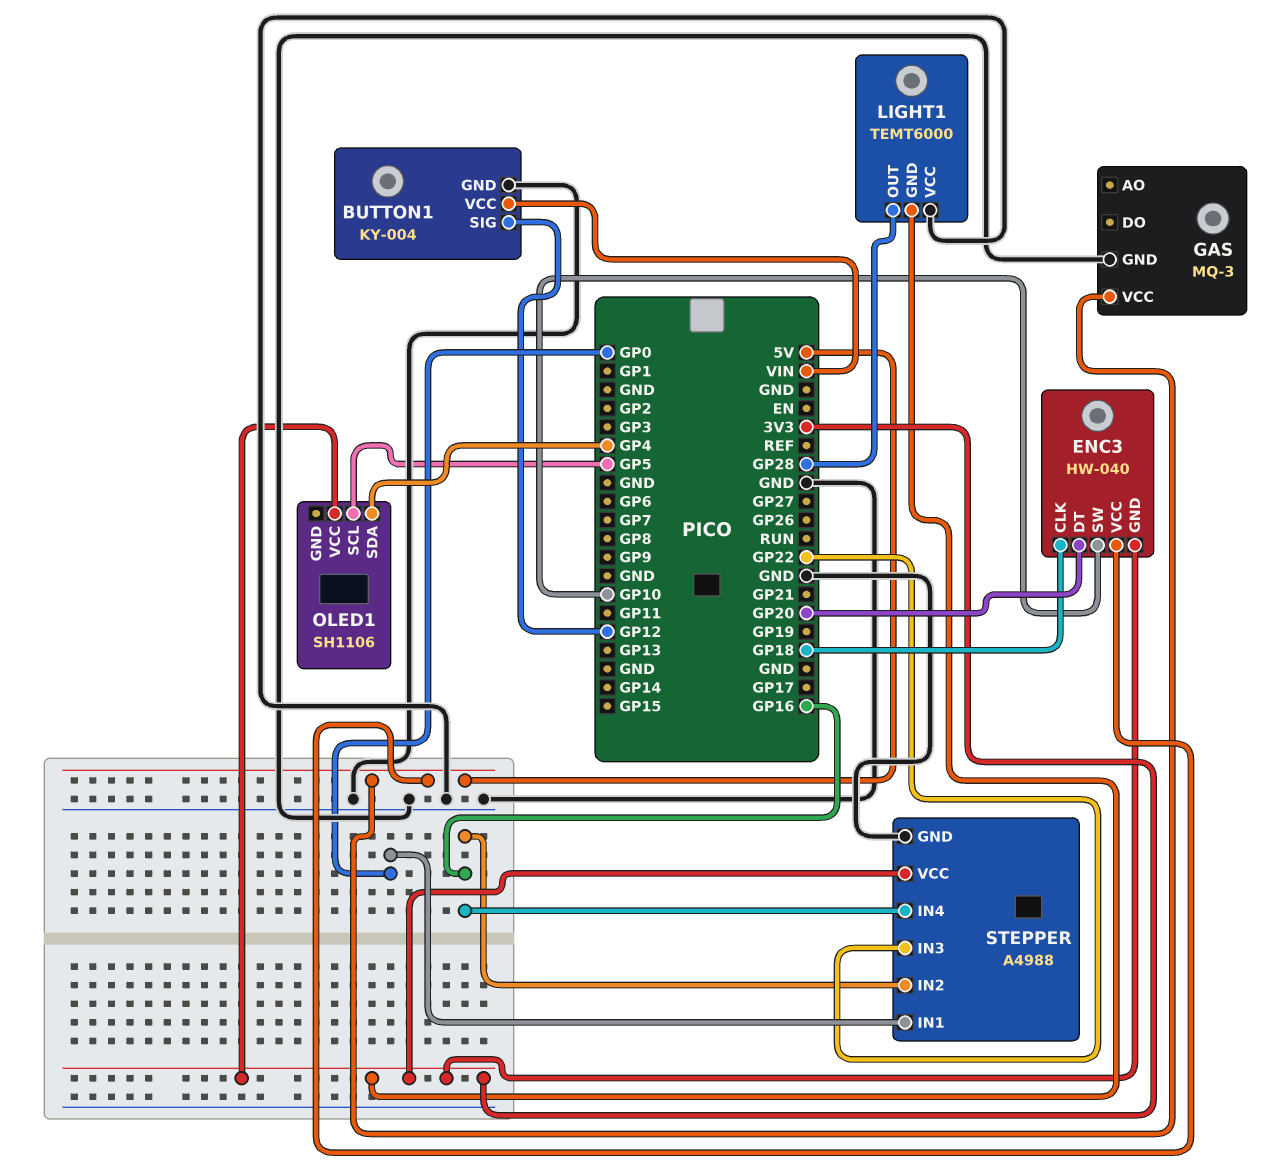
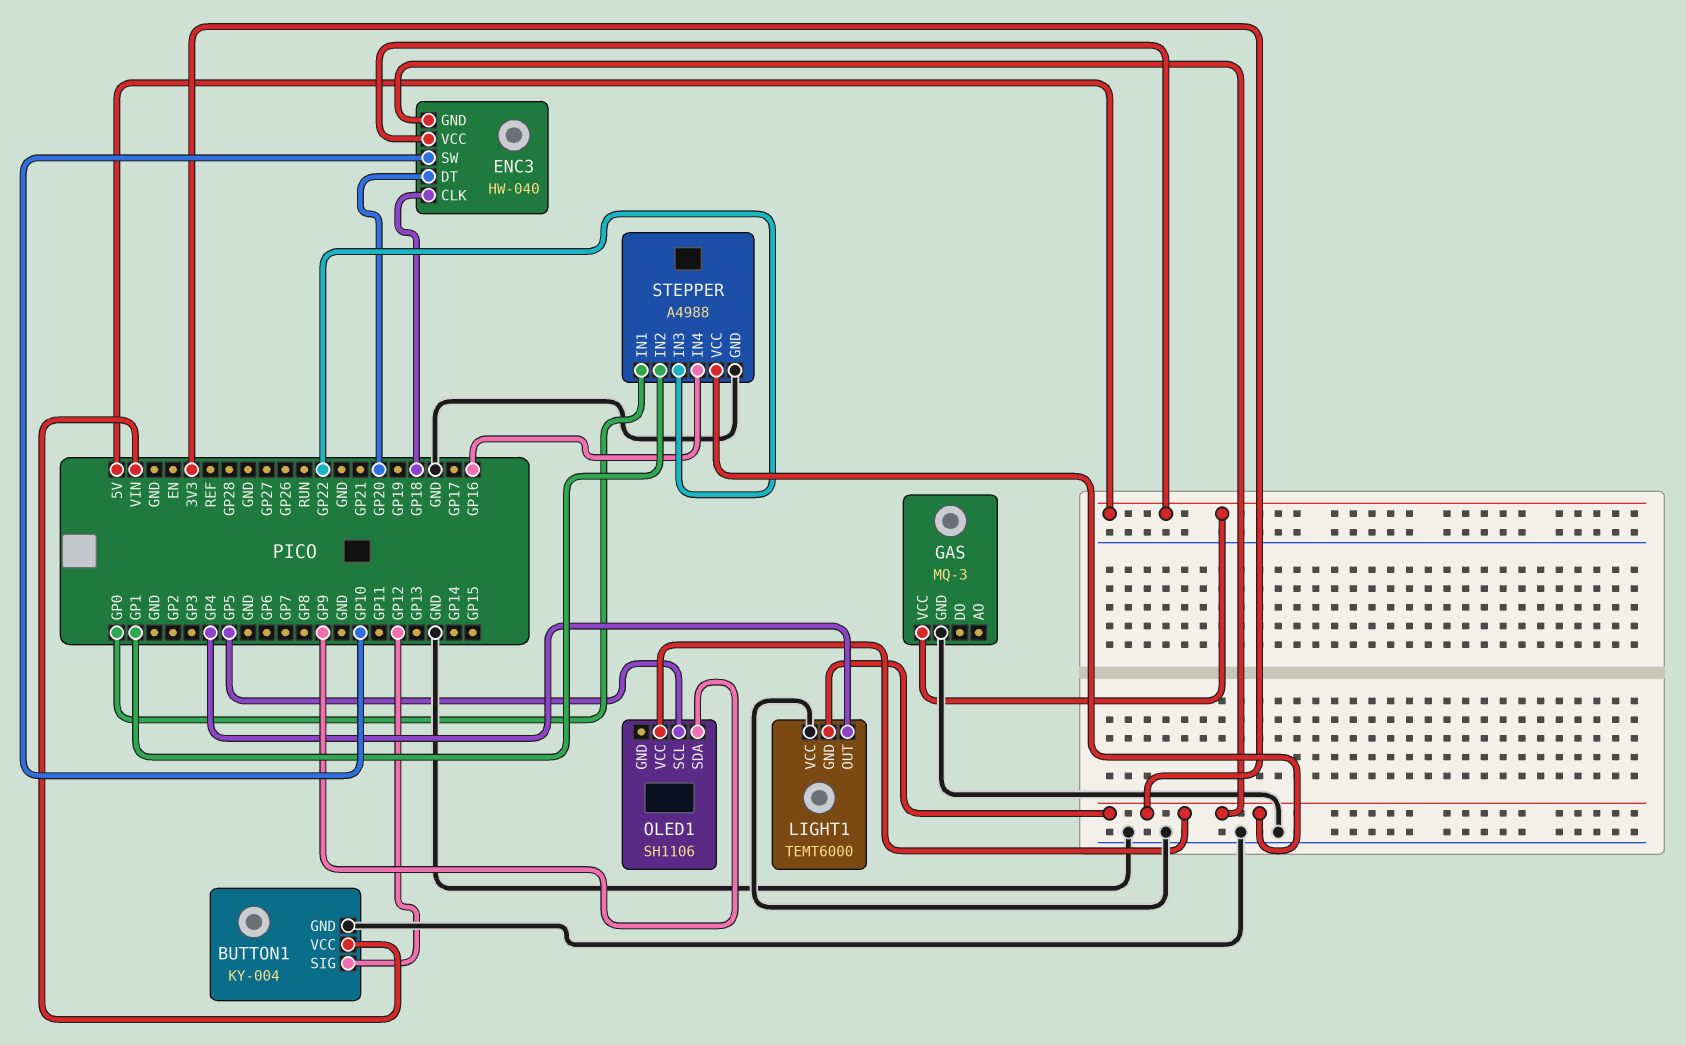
LIGHT1 pin OUT: GP28 -> GP4
OLED1 pin SDA: GP4 -> GP9
STEPPER pin IN2: GP16 -> GP1

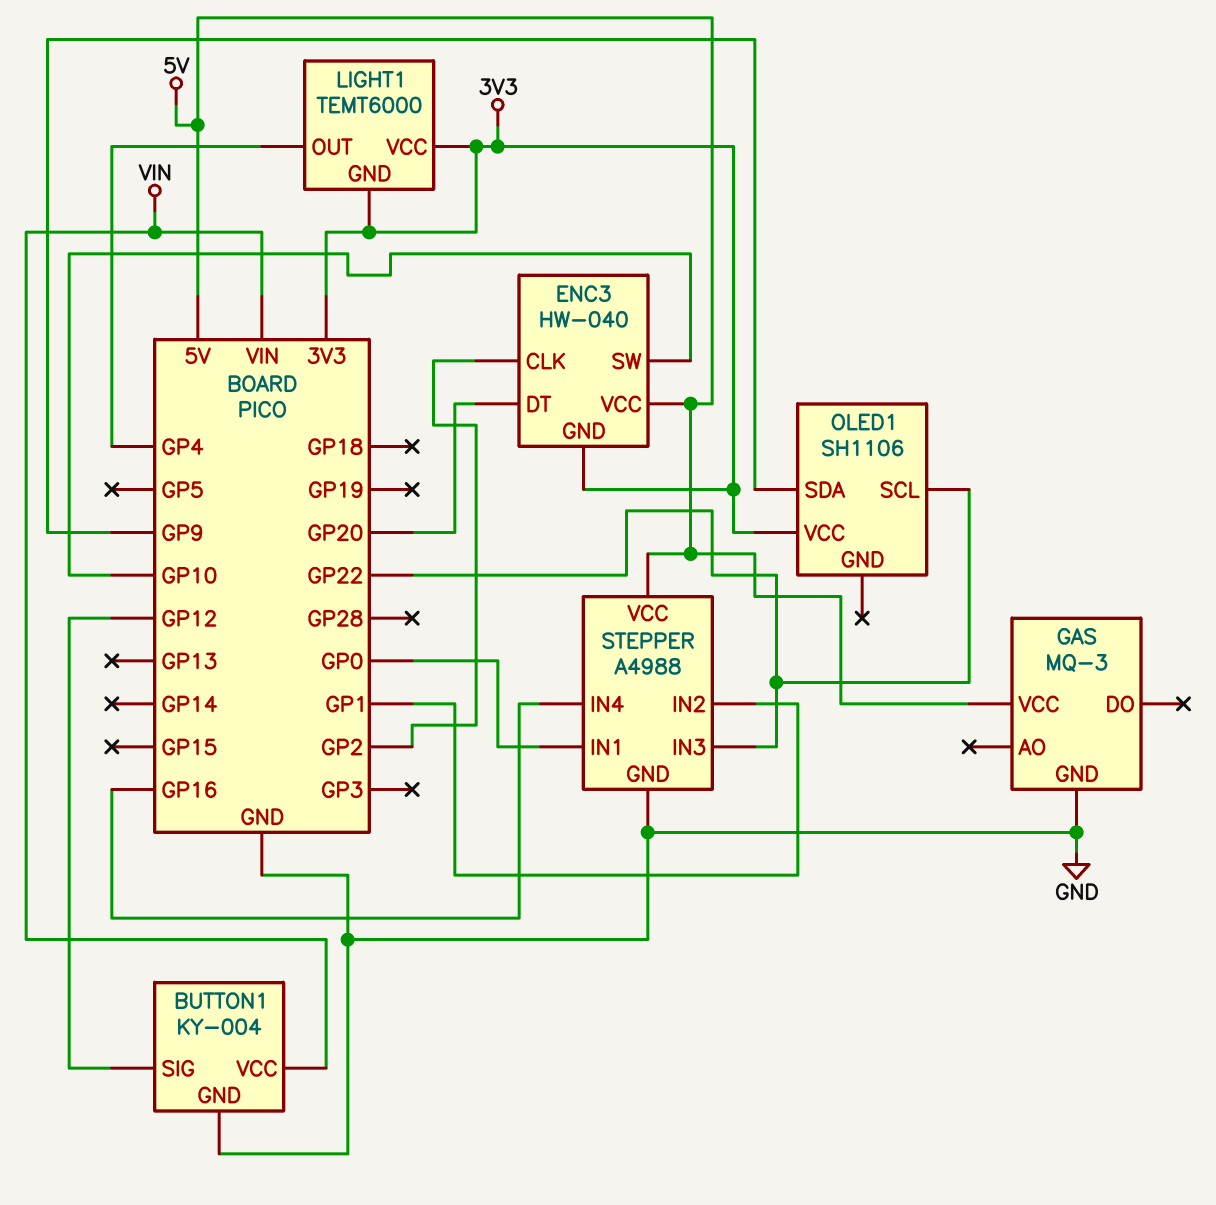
ENC3 pin CLK: GP18 -> GP2
LIGHT1 pin VCC: GND -> 3V3
OLED1 pin SCL: GP5 -> GP22
STEPPER pin VCC: 3V3 -> 5V

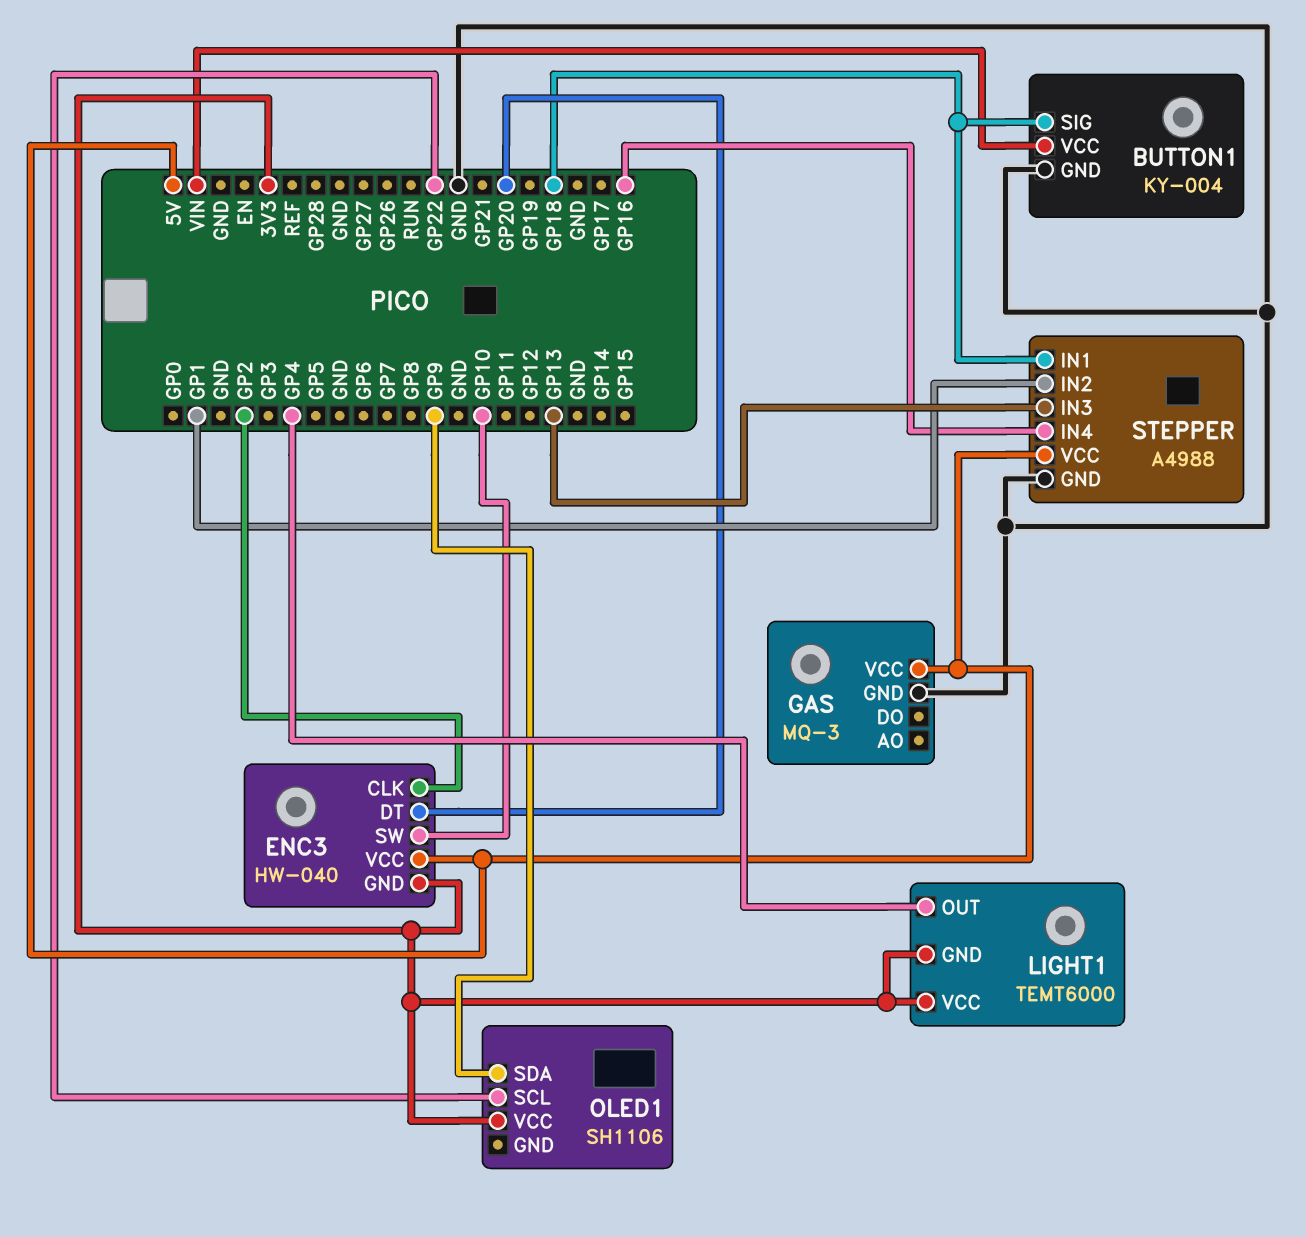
BUTTON1 pin SIG: GP12 -> GP18
STEPPER pin IN1: GP0 -> GP18
STEPPER pin IN3: GP22 -> GP13

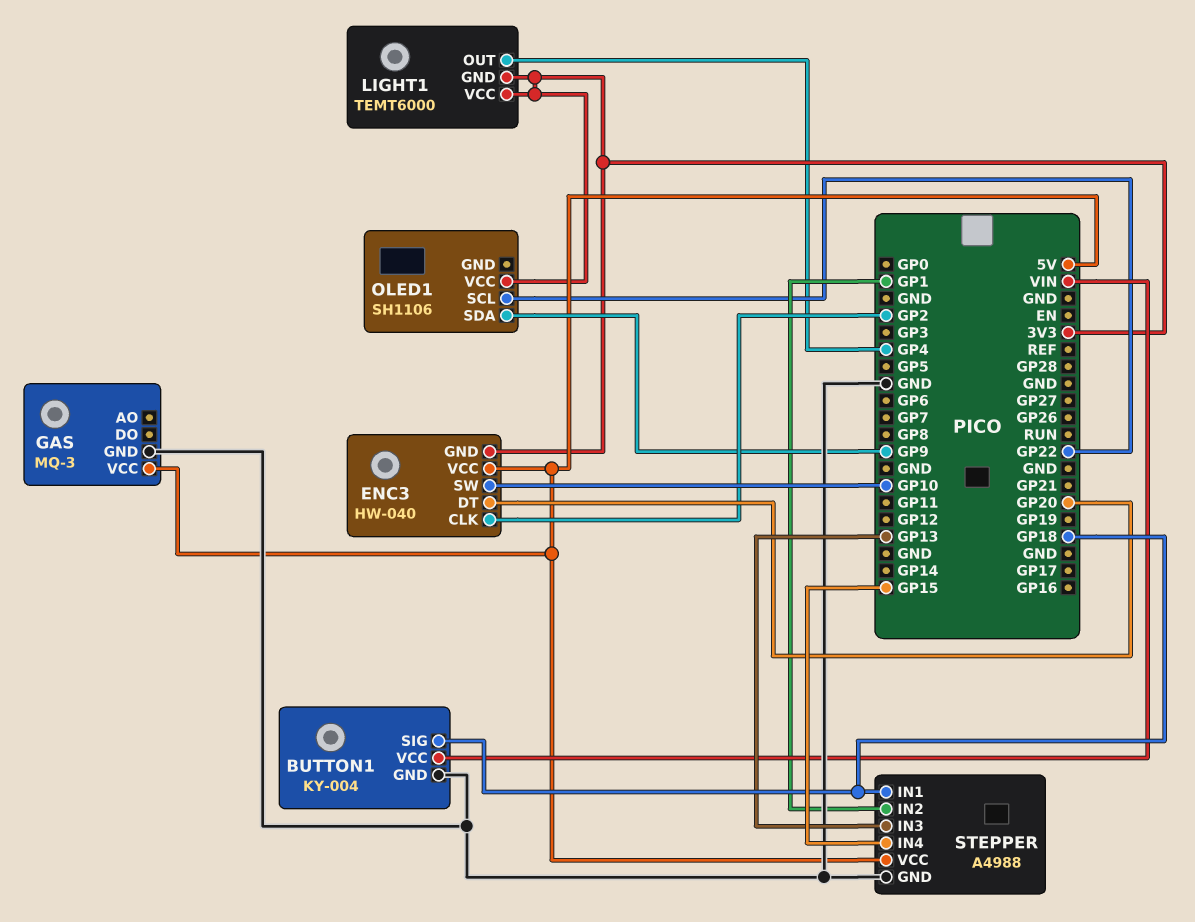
STEPPER pin IN4: GP16 -> GP15

